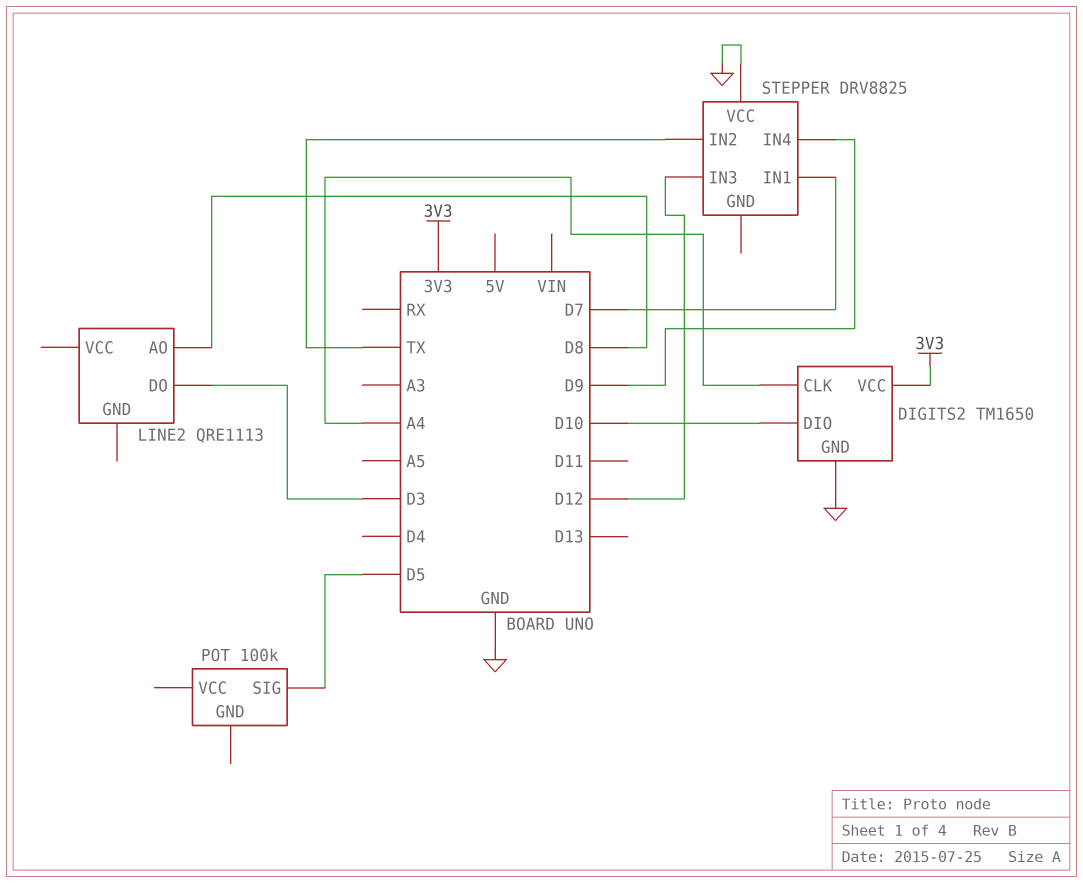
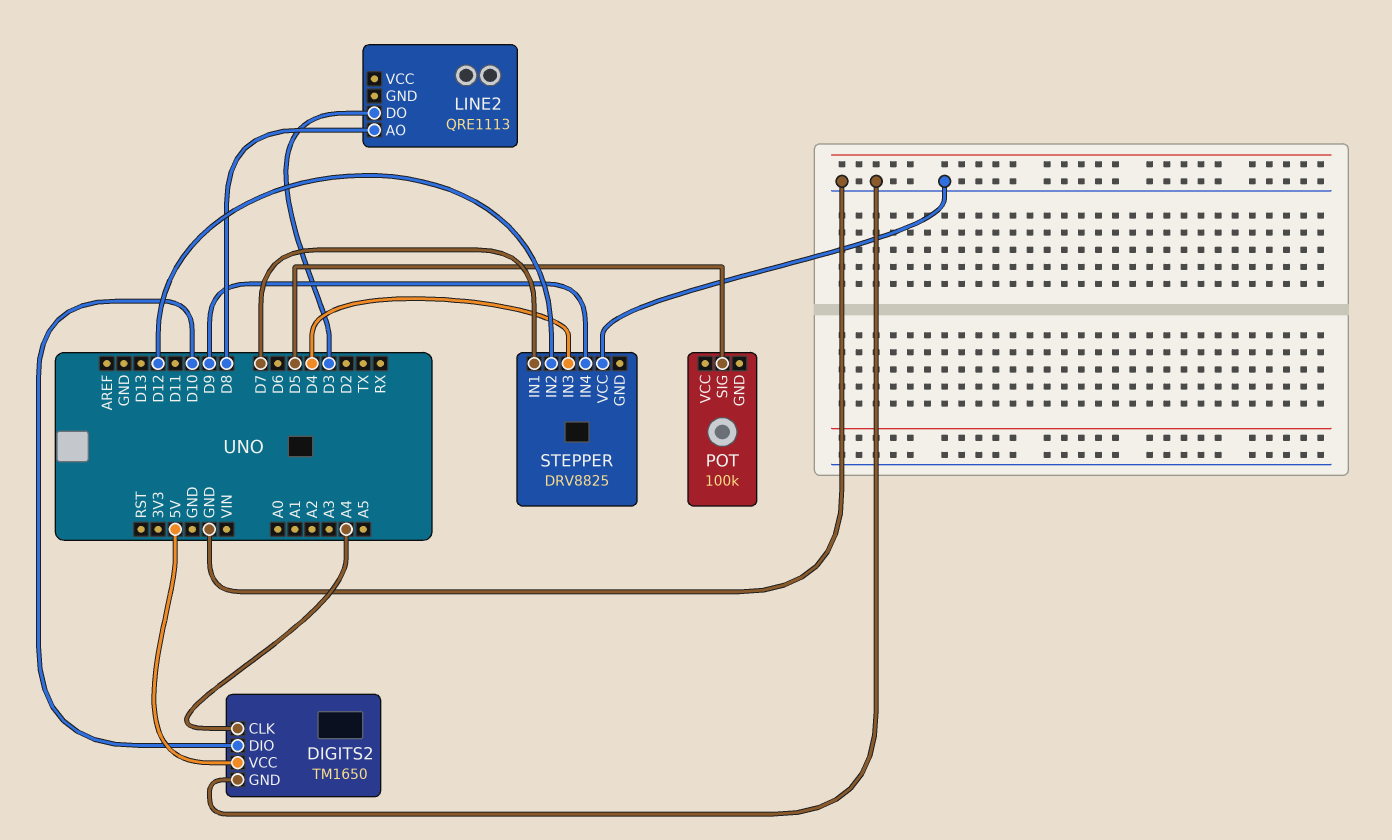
DIGITS2 pin VCC: 3V3 -> 5V
STEPPER pin IN2: TX -> D12
STEPPER pin IN3: D12 -> D4

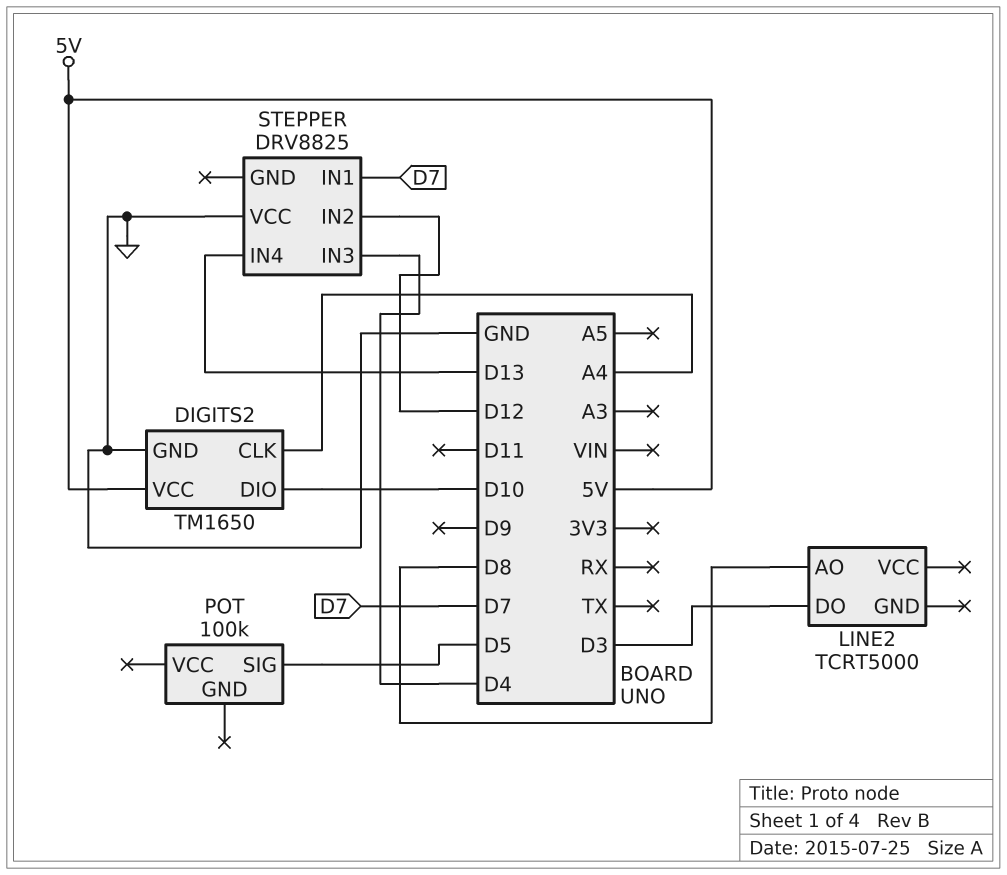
LINE2: QRE1113 -> TCRT5000
STEPPER pin IN4: D9 -> D13

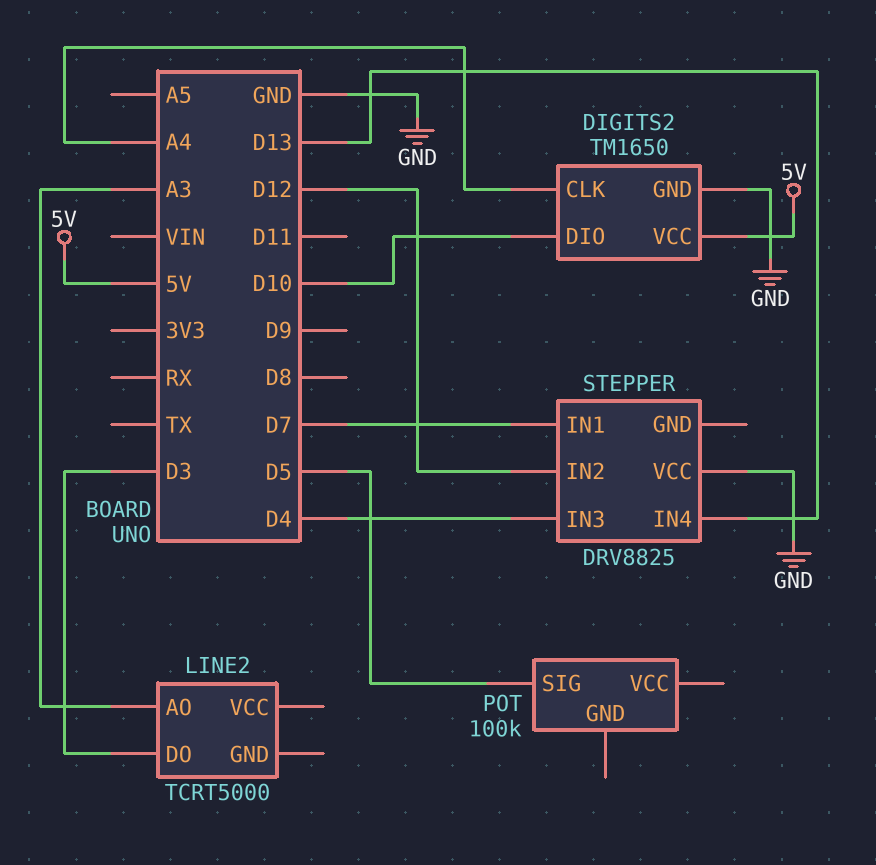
LINE2 pin AO: D8 -> A3

